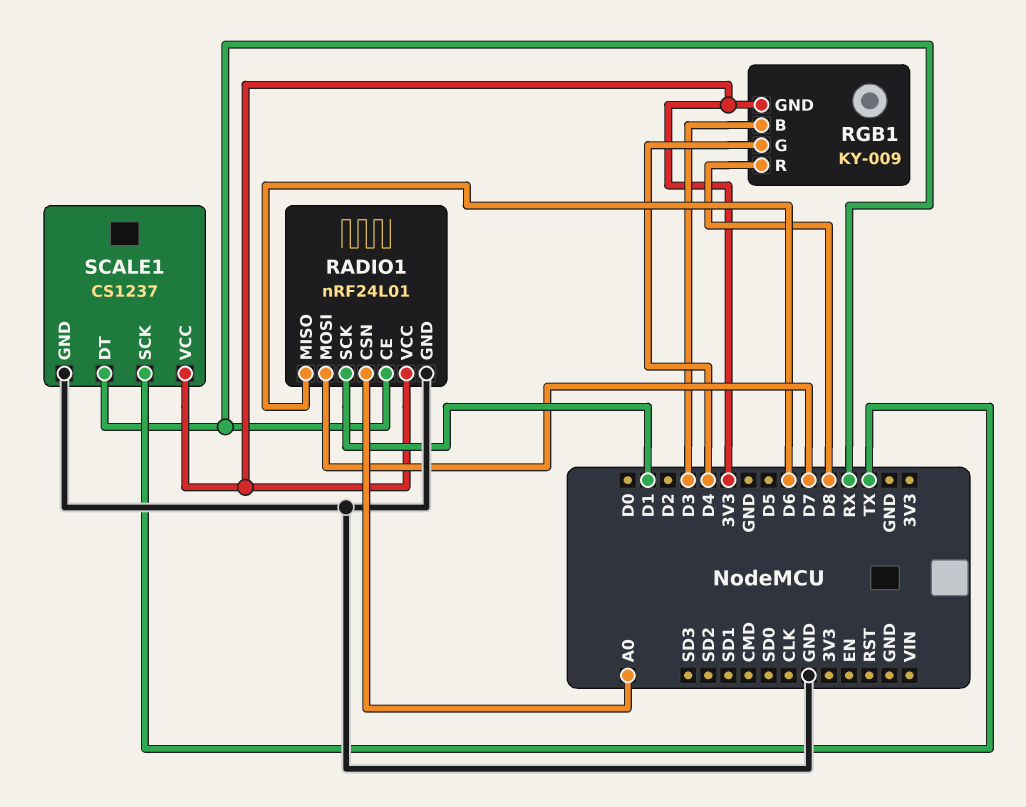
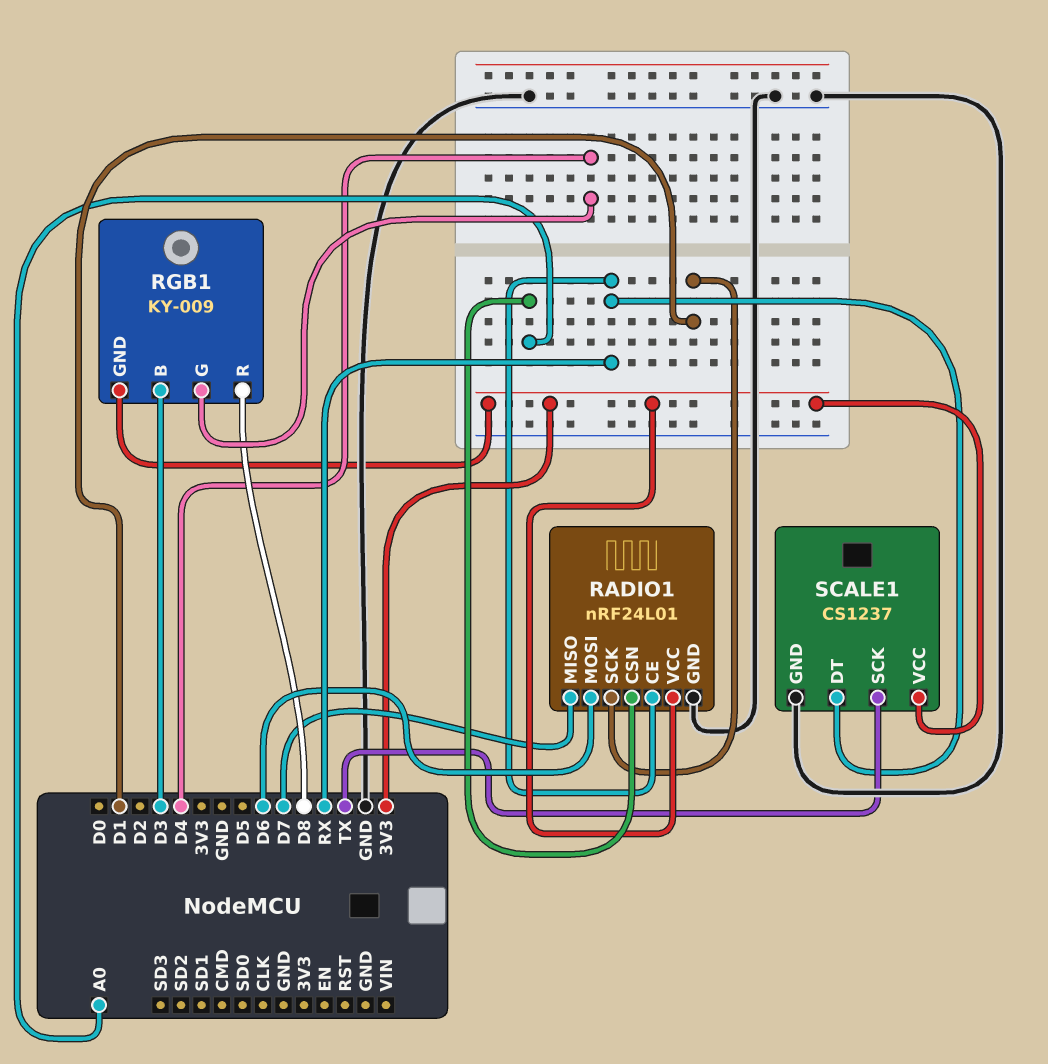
RADIO1 pin MISO: D6 -> D7
RADIO1 pin MOSI: D7 -> D6

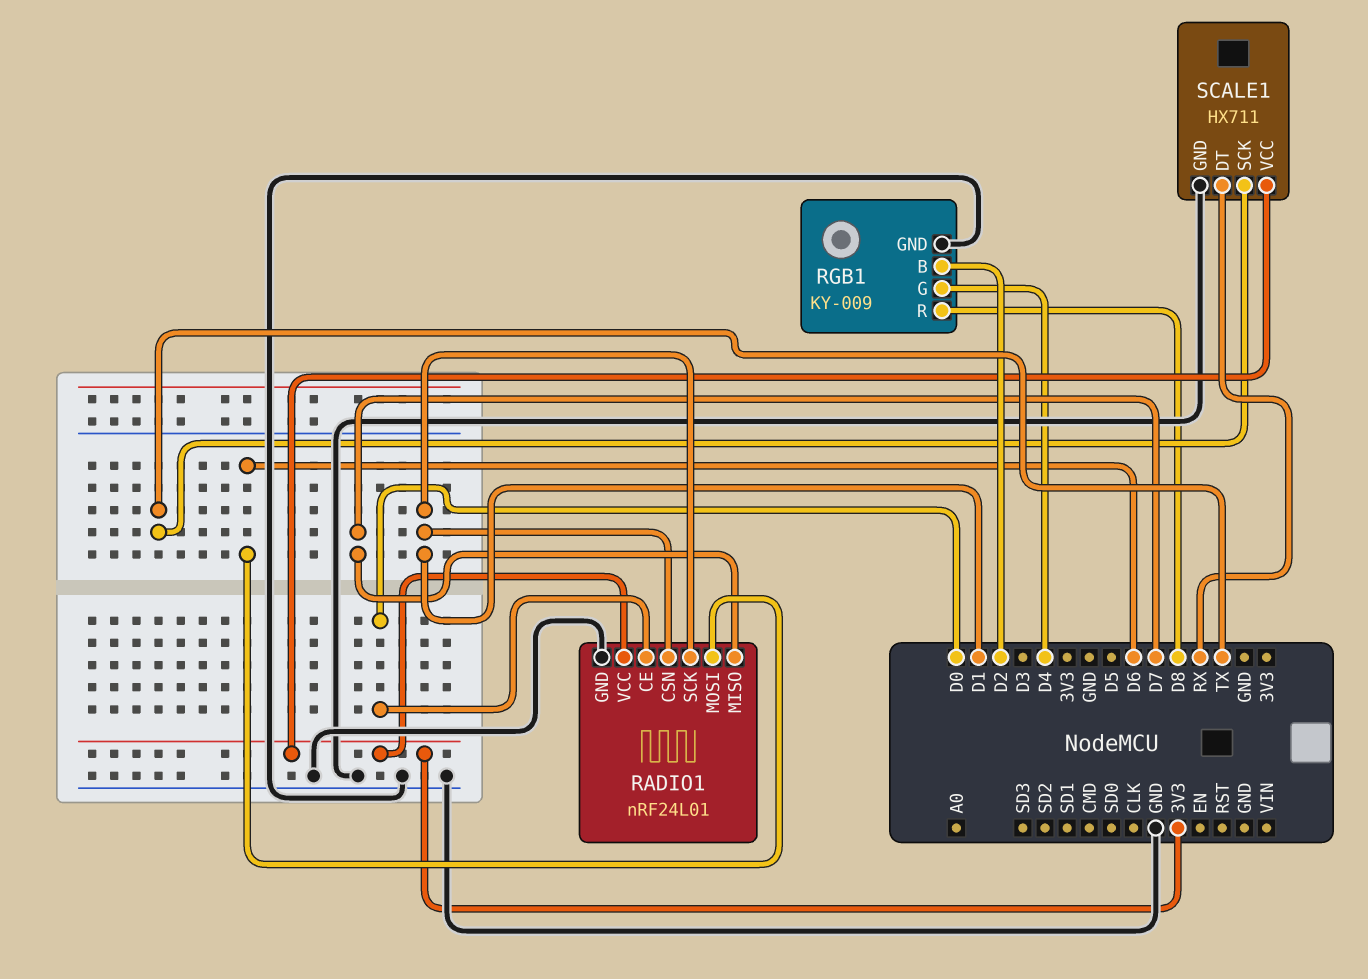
RADIO1 pin CE: RX -> D0
RADIO1 pin CSN: A0 -> D1
RGB1 pin B: D3 -> D2
RGB1 pin GND: 3V3 -> GND
SCALE1: CS1237 -> HX711

